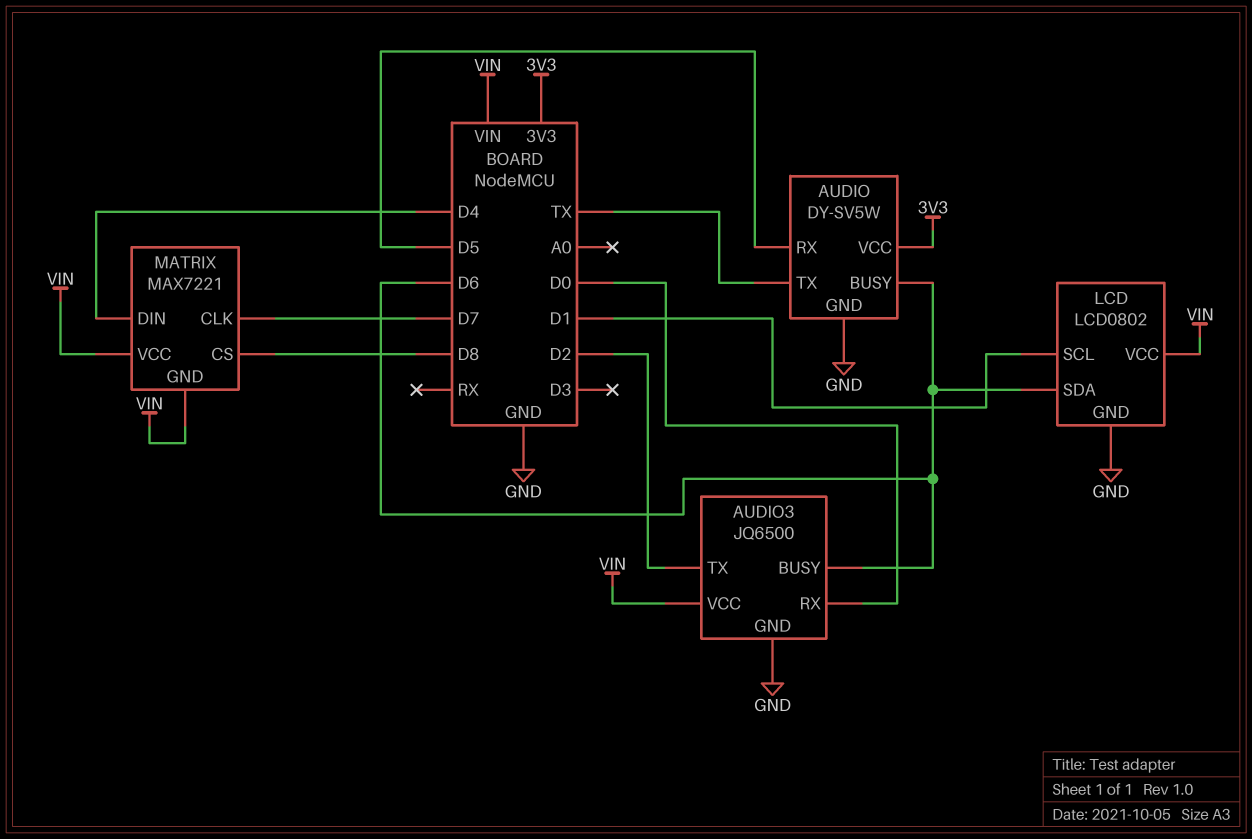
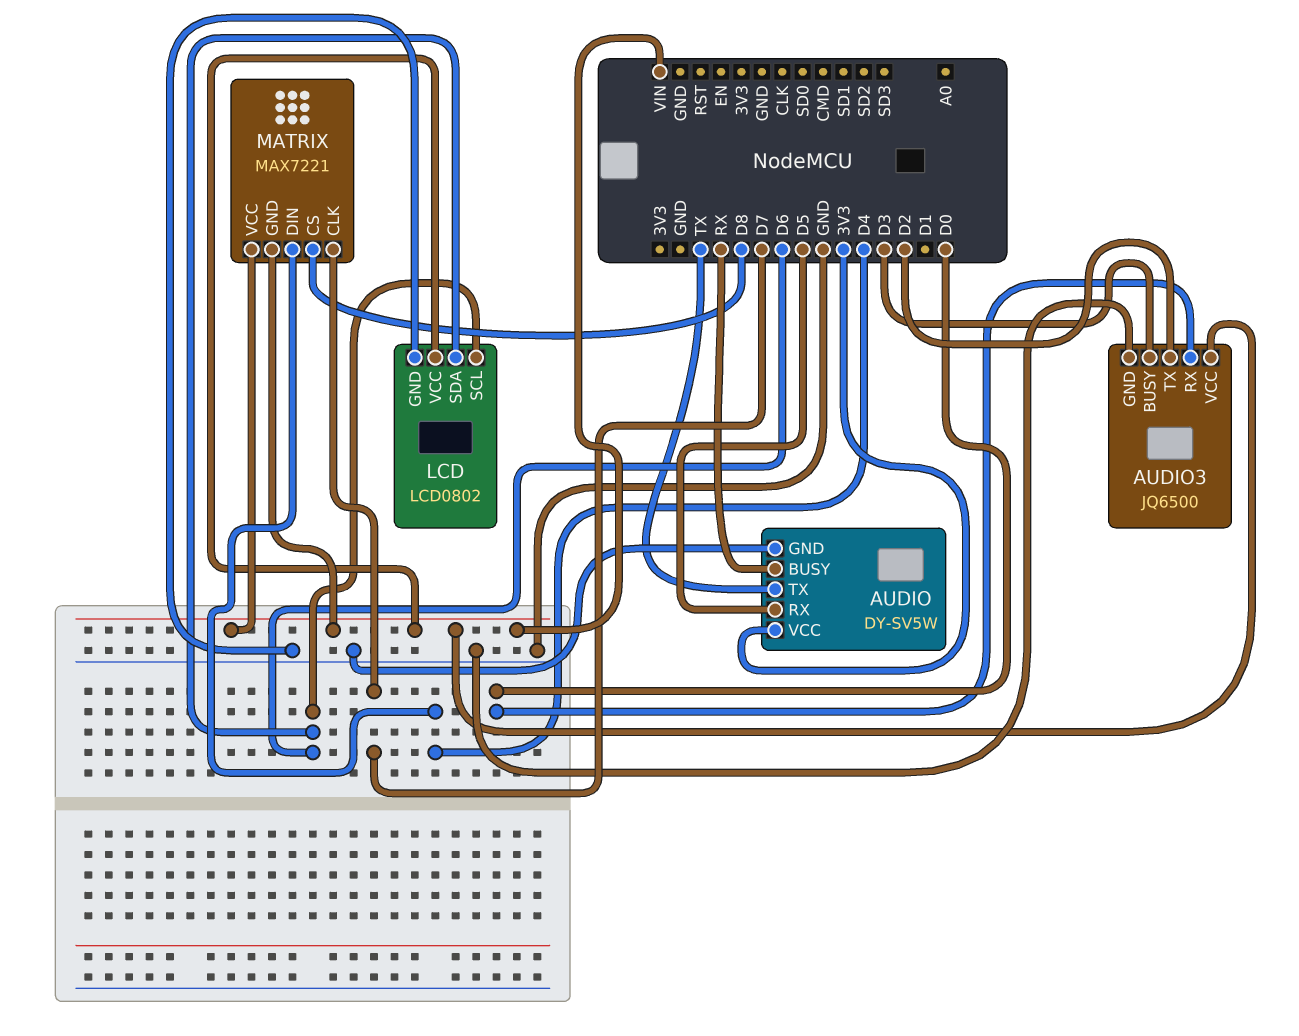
AUDIO pin BUSY: D6 -> RX
AUDIO3 pin BUSY: D6 -> D3
LCD pin SCL: D1 -> D6

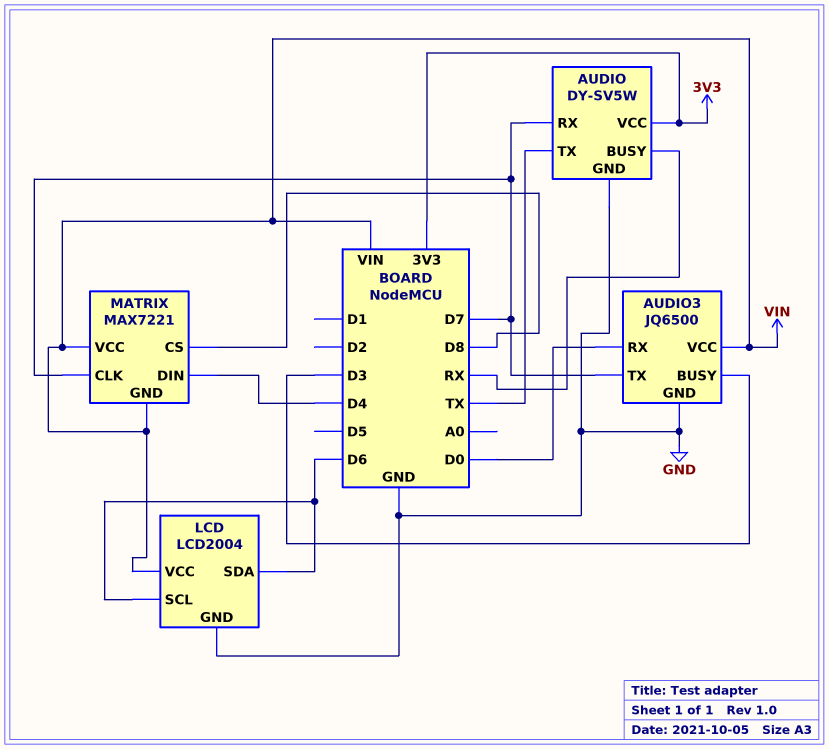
AUDIO pin RX: D5 -> D7
AUDIO3 pin TX: D2 -> D7
LCD: LCD0802 -> LCD2004

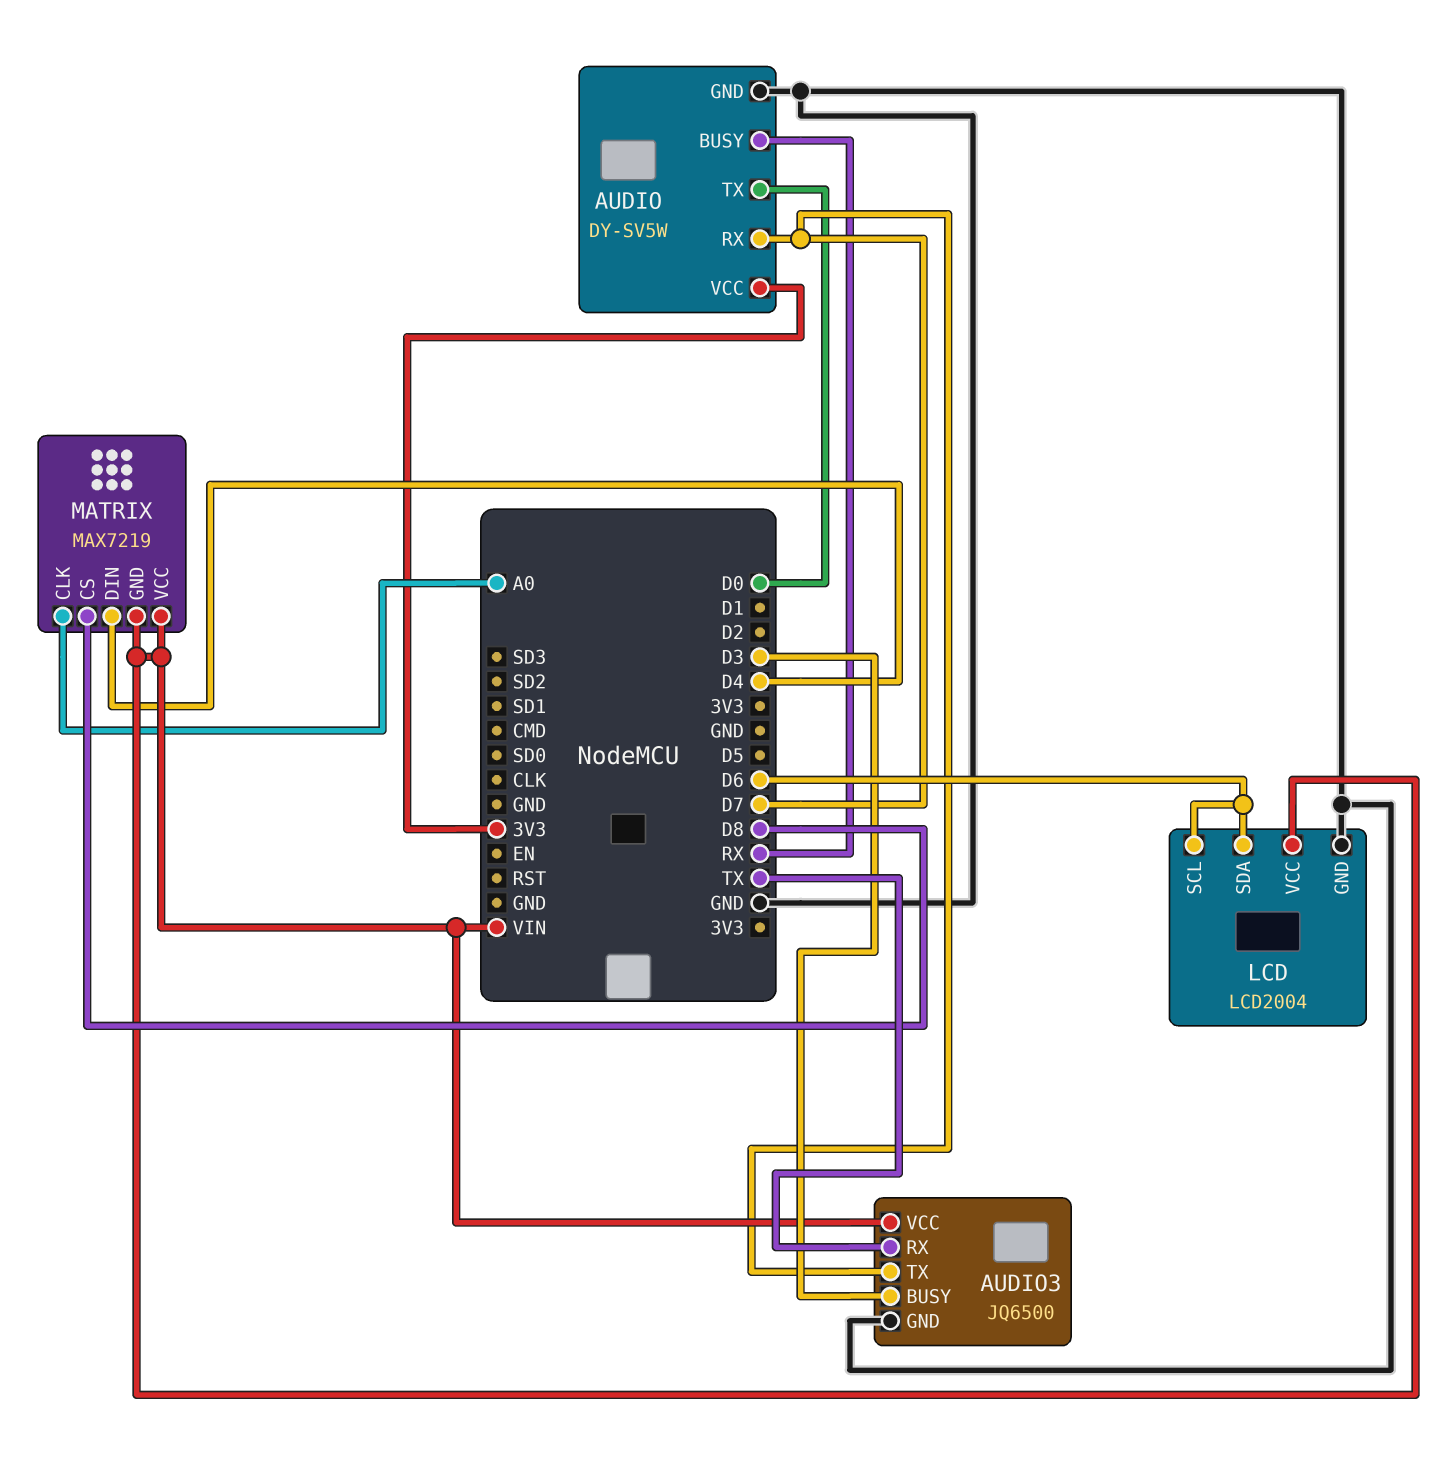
AUDIO pin TX: TX -> D0
AUDIO3 pin RX: D0 -> TX
MATRIX: MAX7221 -> MAX7219
MATRIX pin CLK: D7 -> A0

